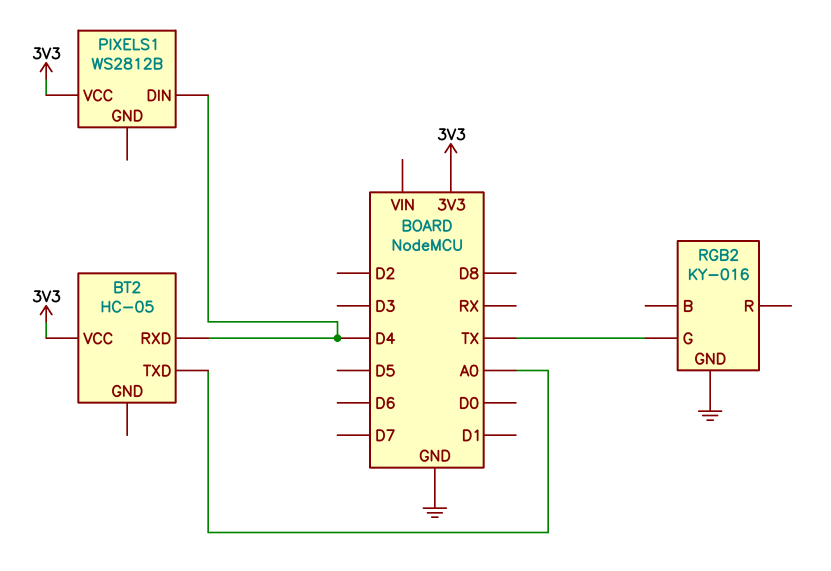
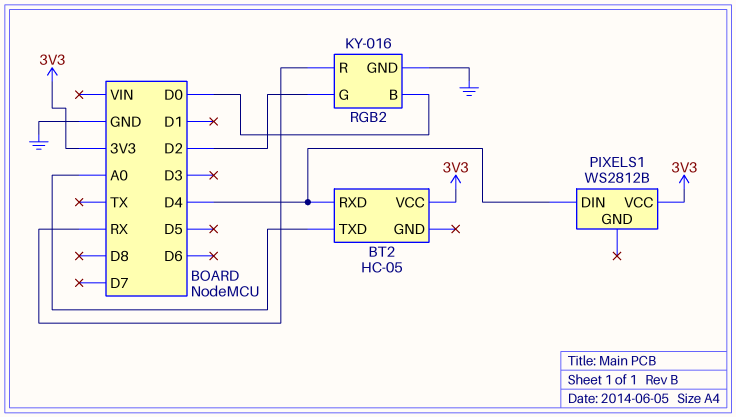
RGB2 pin B: none -> D0
RGB2 pin G: TX -> D2
RGB2 pin R: none -> RX

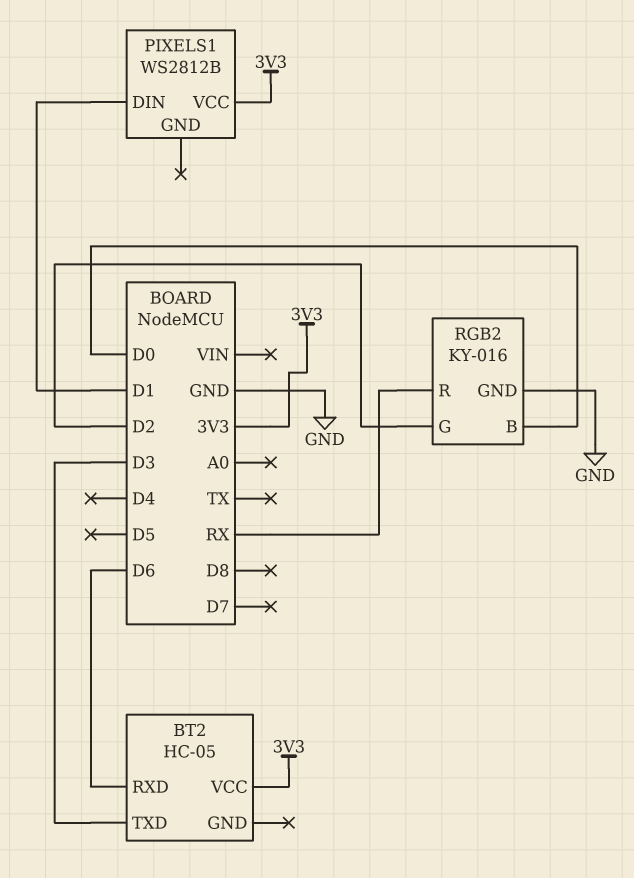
BT2 pin RXD: D4 -> D6
BT2 pin TXD: A0 -> D3
PIXELS1 pin DIN: D4 -> D1

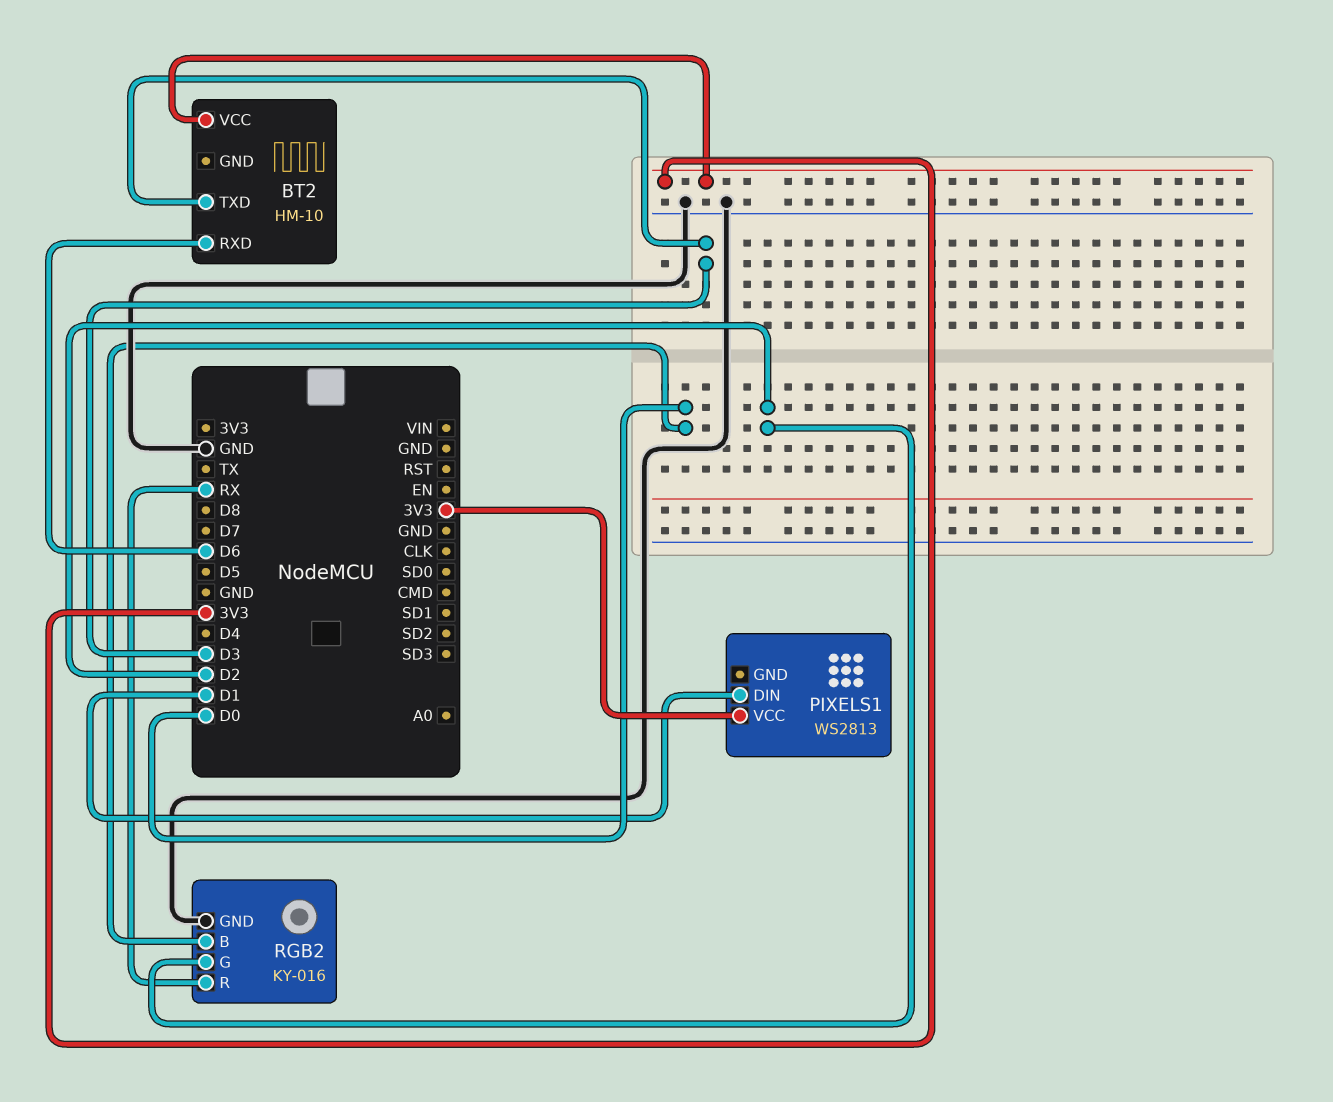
BT2: HC-05 -> HM-10
PIXELS1: WS2812B -> WS2813

